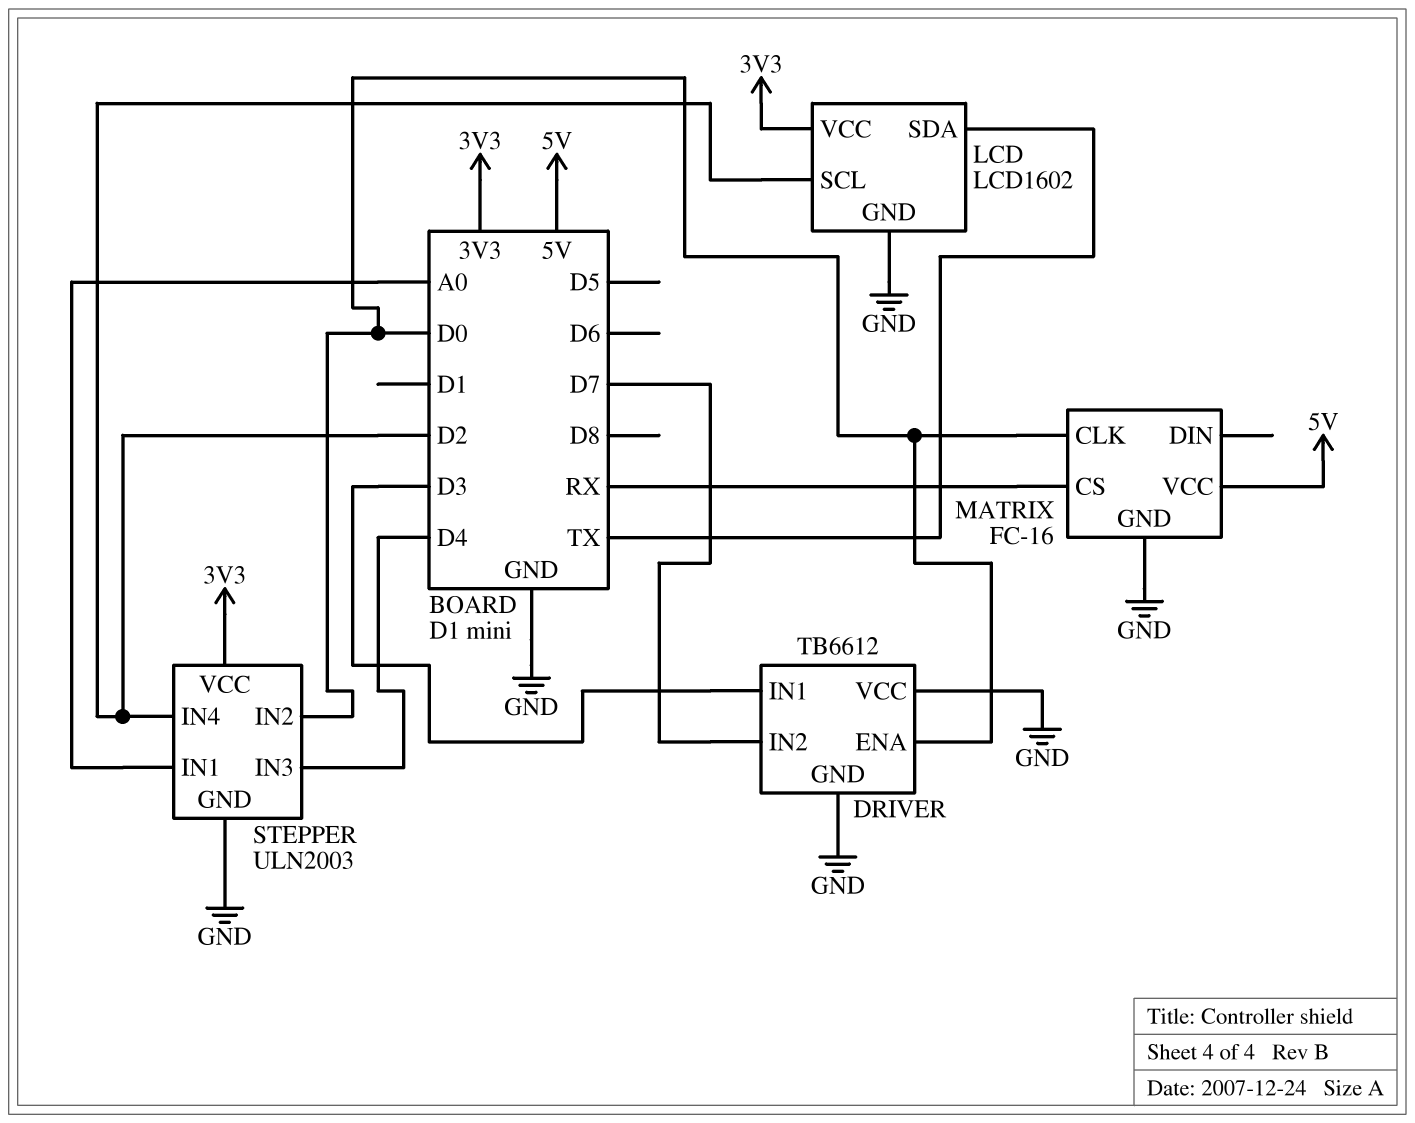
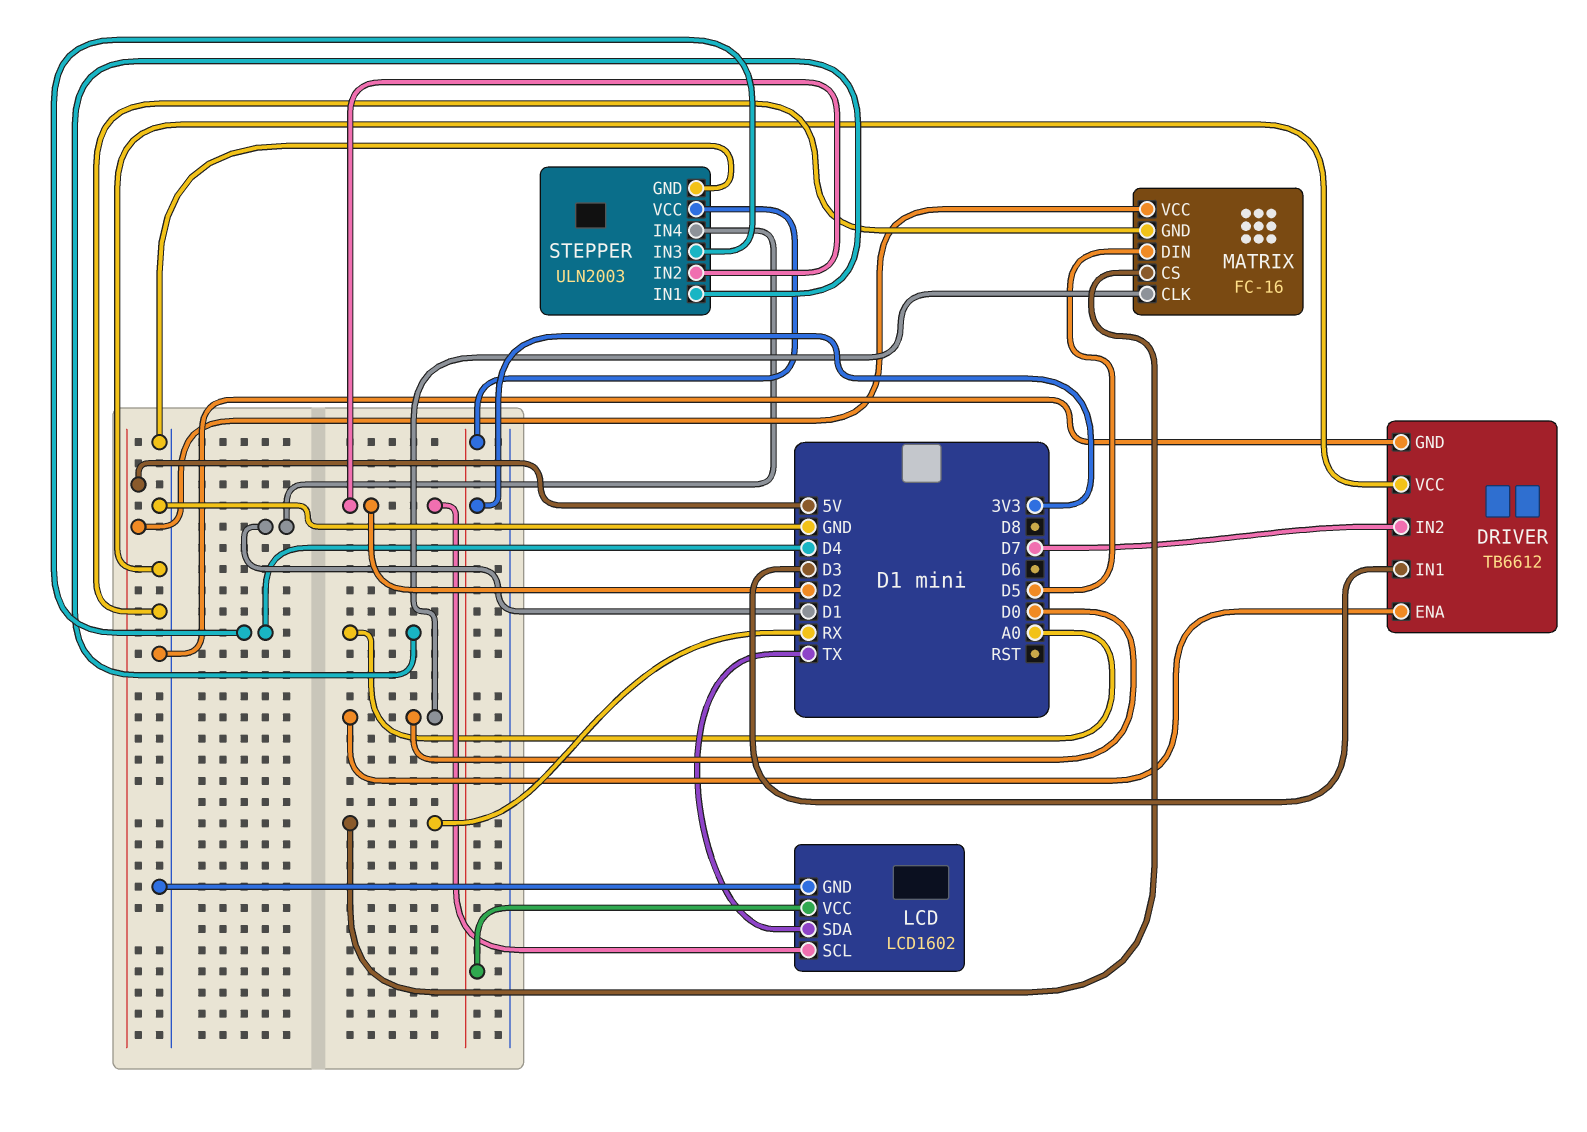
MATRIX pin DIN: none -> D5
STEPPER pin IN2: D0 -> D2
STEPPER pin IN4: D2 -> D1

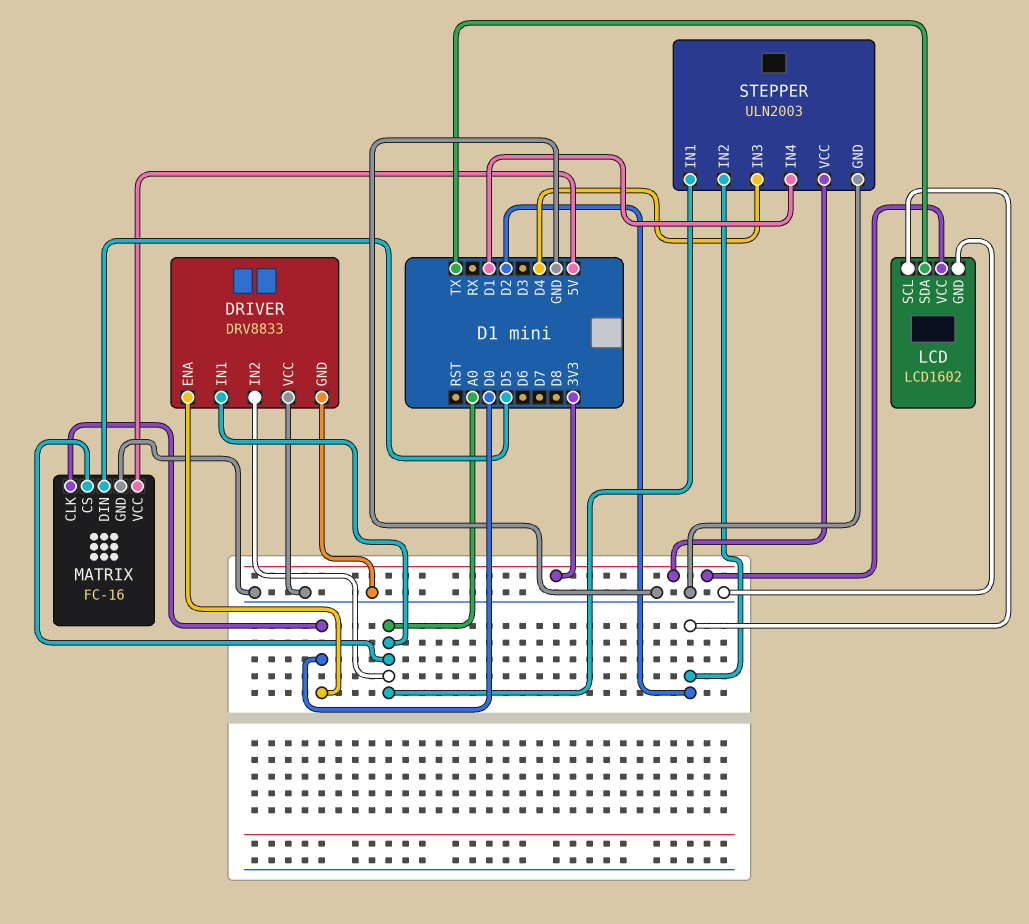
DRIVER: TB6612 -> DRV8833
DRIVER pin IN1: D3 -> A0
DRIVER pin IN2: D7 -> A0
MATRIX pin CS: RX -> A0

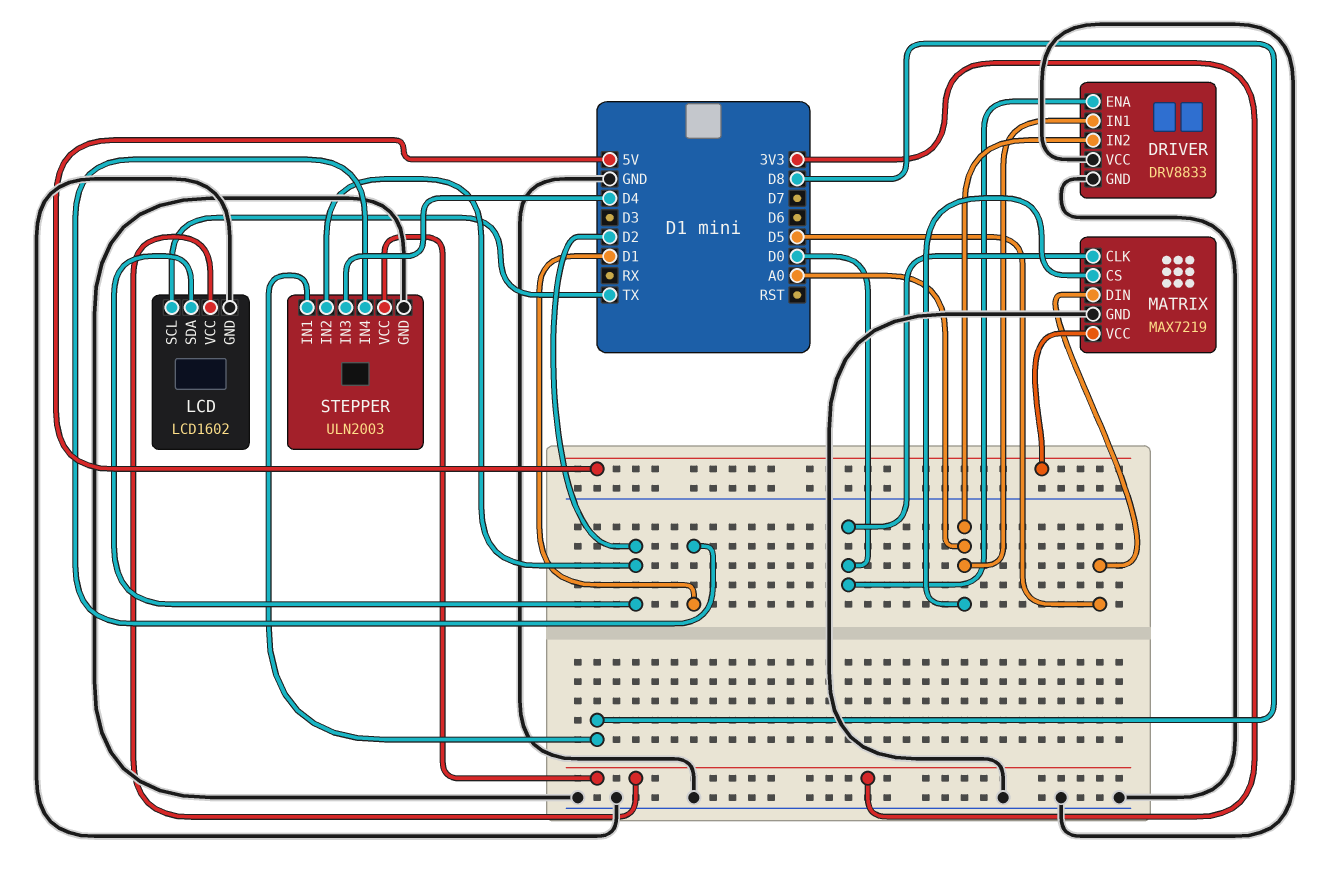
LCD pin SCL: D2 -> TX
LCD pin SDA: TX -> D2
MATRIX: FC-16 -> MAX7219
STEPPER pin IN1: A0 -> D8

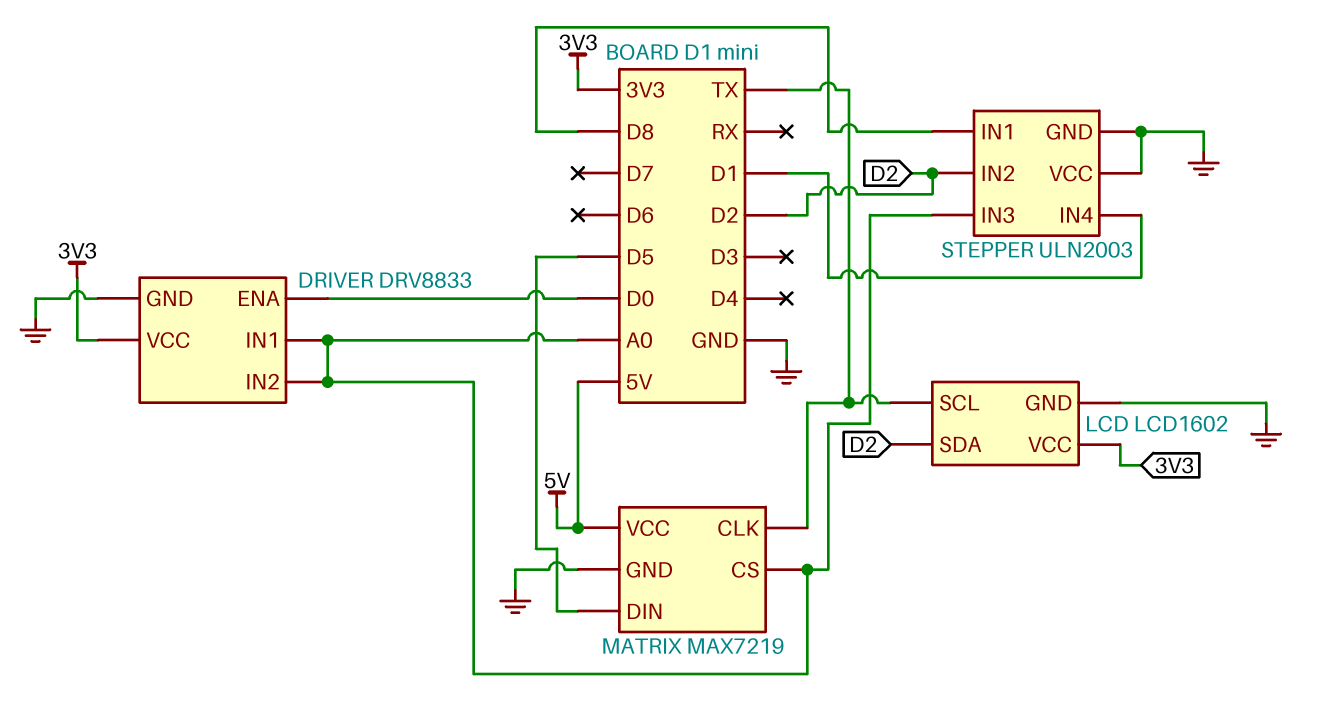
DRIVER pin VCC: GND -> 3V3
MATRIX pin CLK: D0 -> TX
STEPPER pin IN3: D4 -> A0
STEPPER pin VCC: 3V3 -> GND

